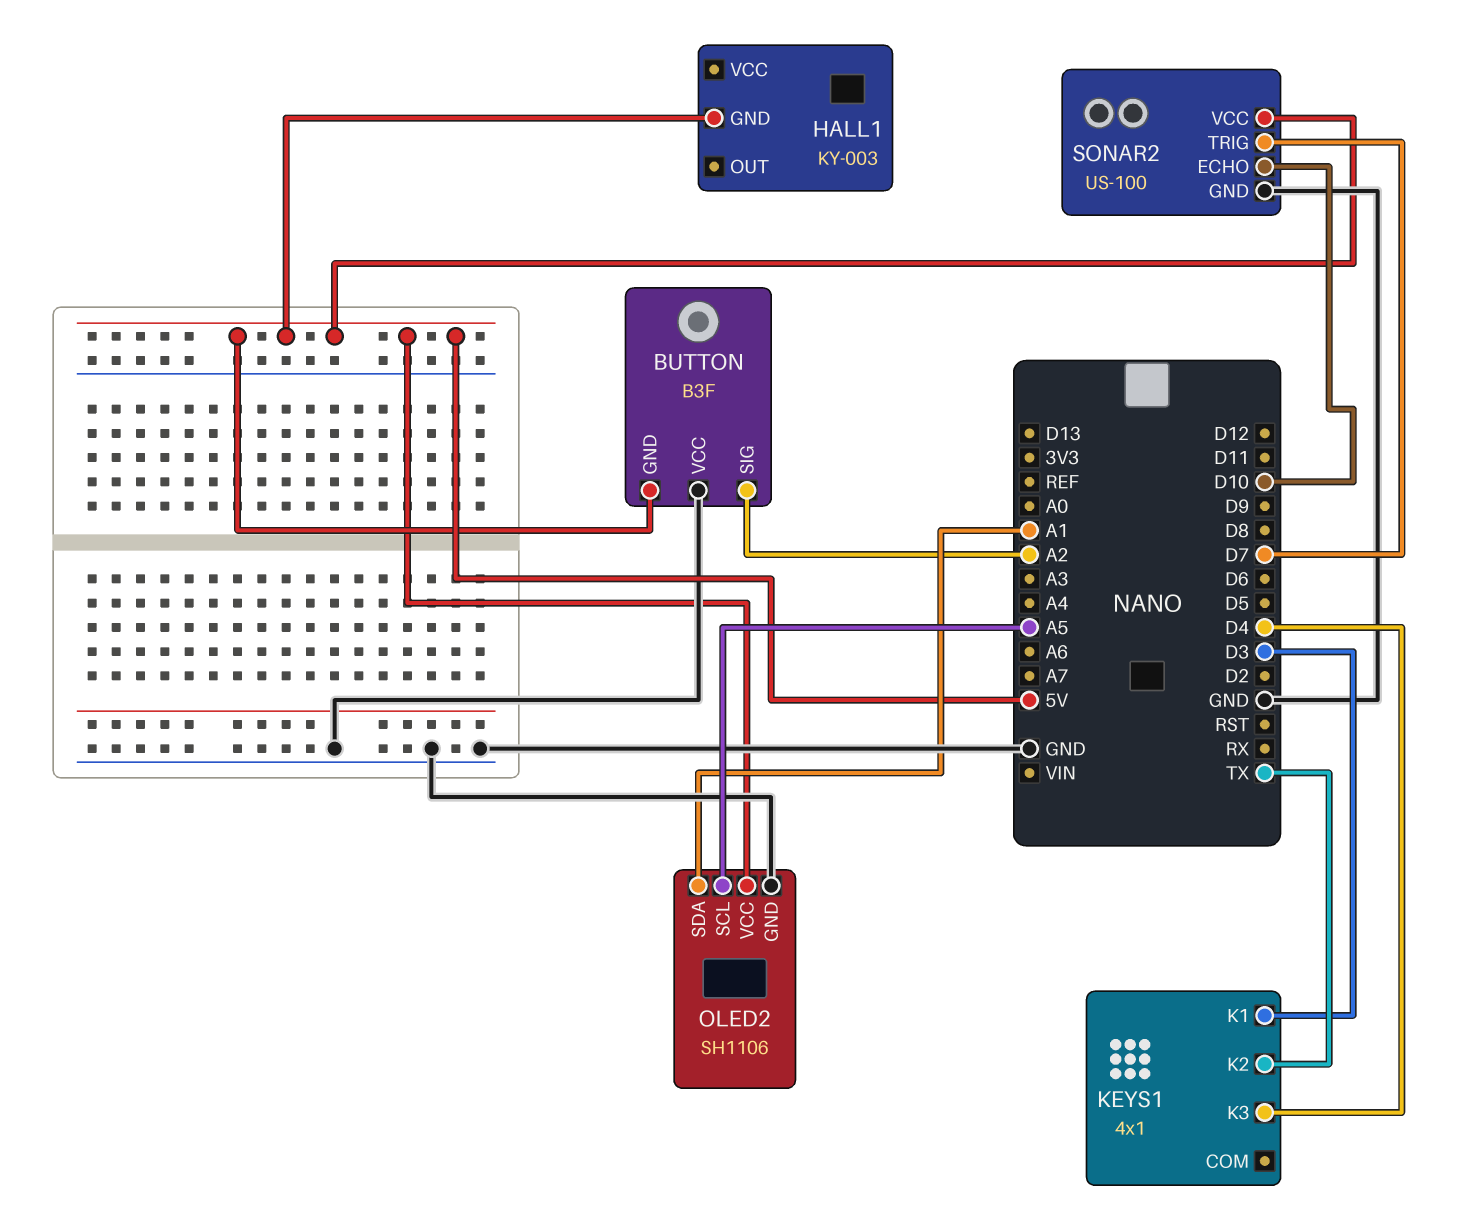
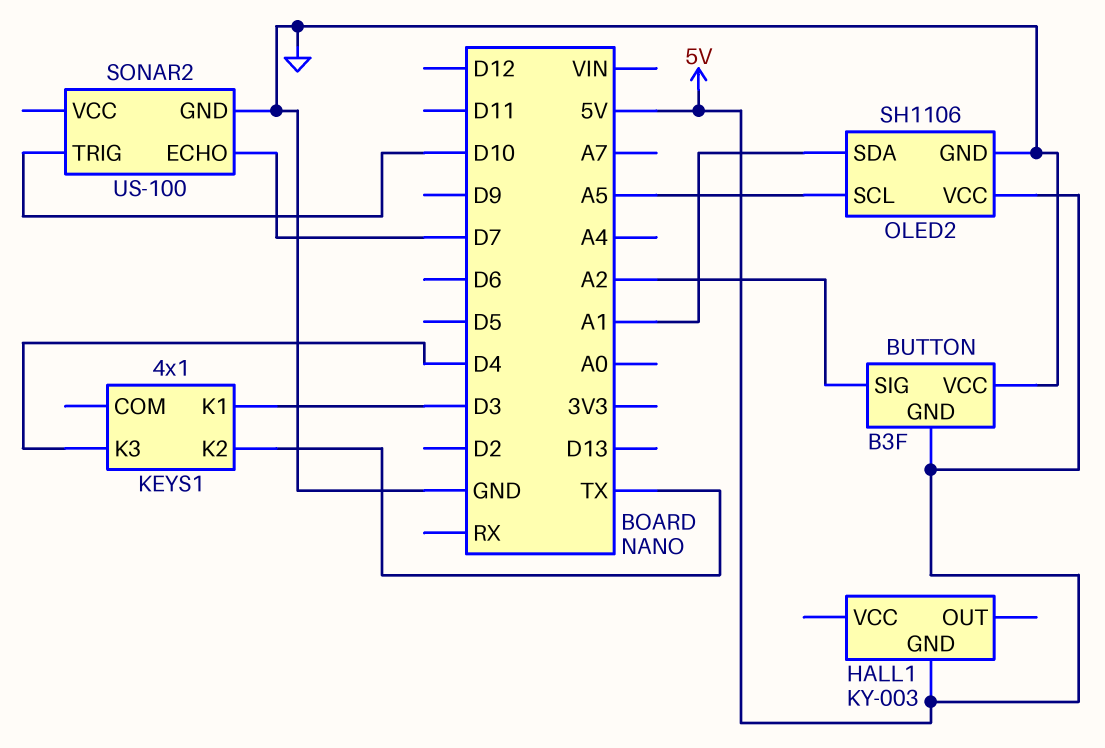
SONAR2 pin ECHO: D10 -> D7
SONAR2 pin TRIG: D7 -> D10
SONAR2 pin VCC: 5V -> none

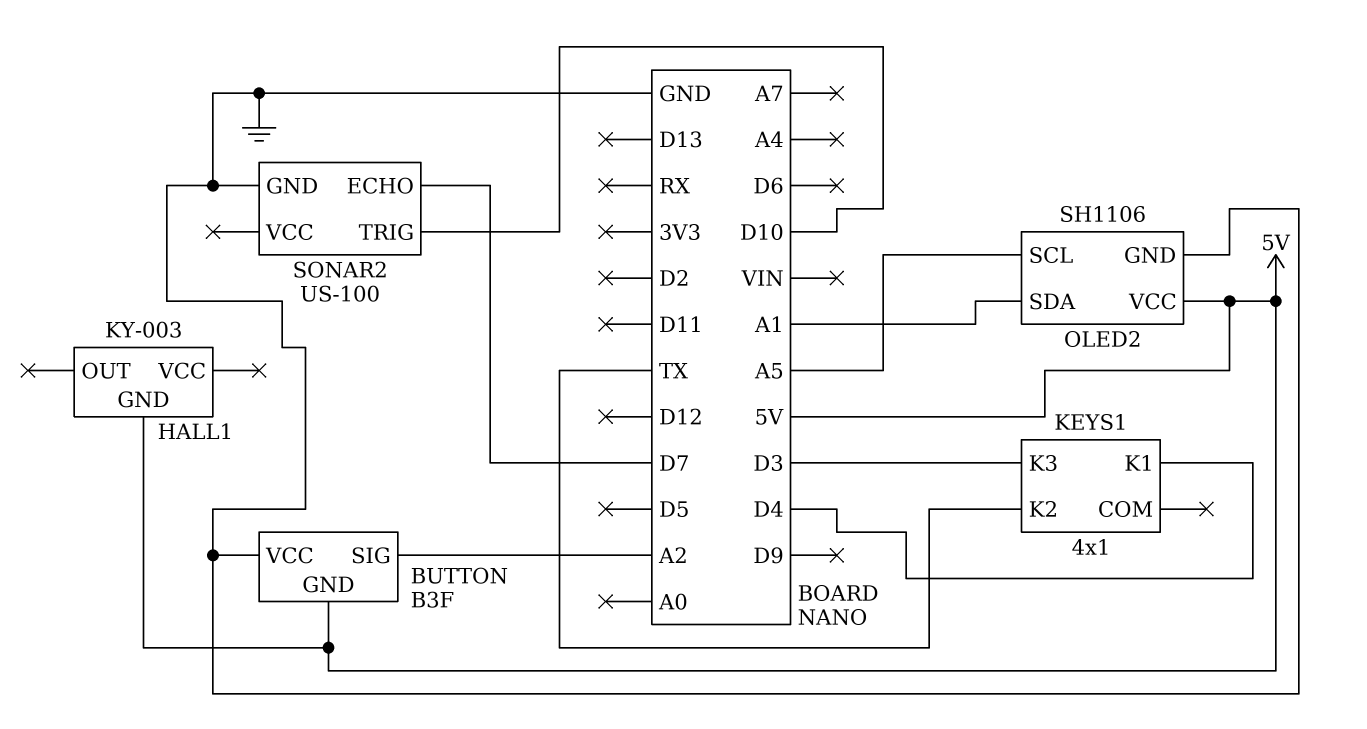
KEYS1 pin K1: D3 -> D4
KEYS1 pin K3: D4 -> D3

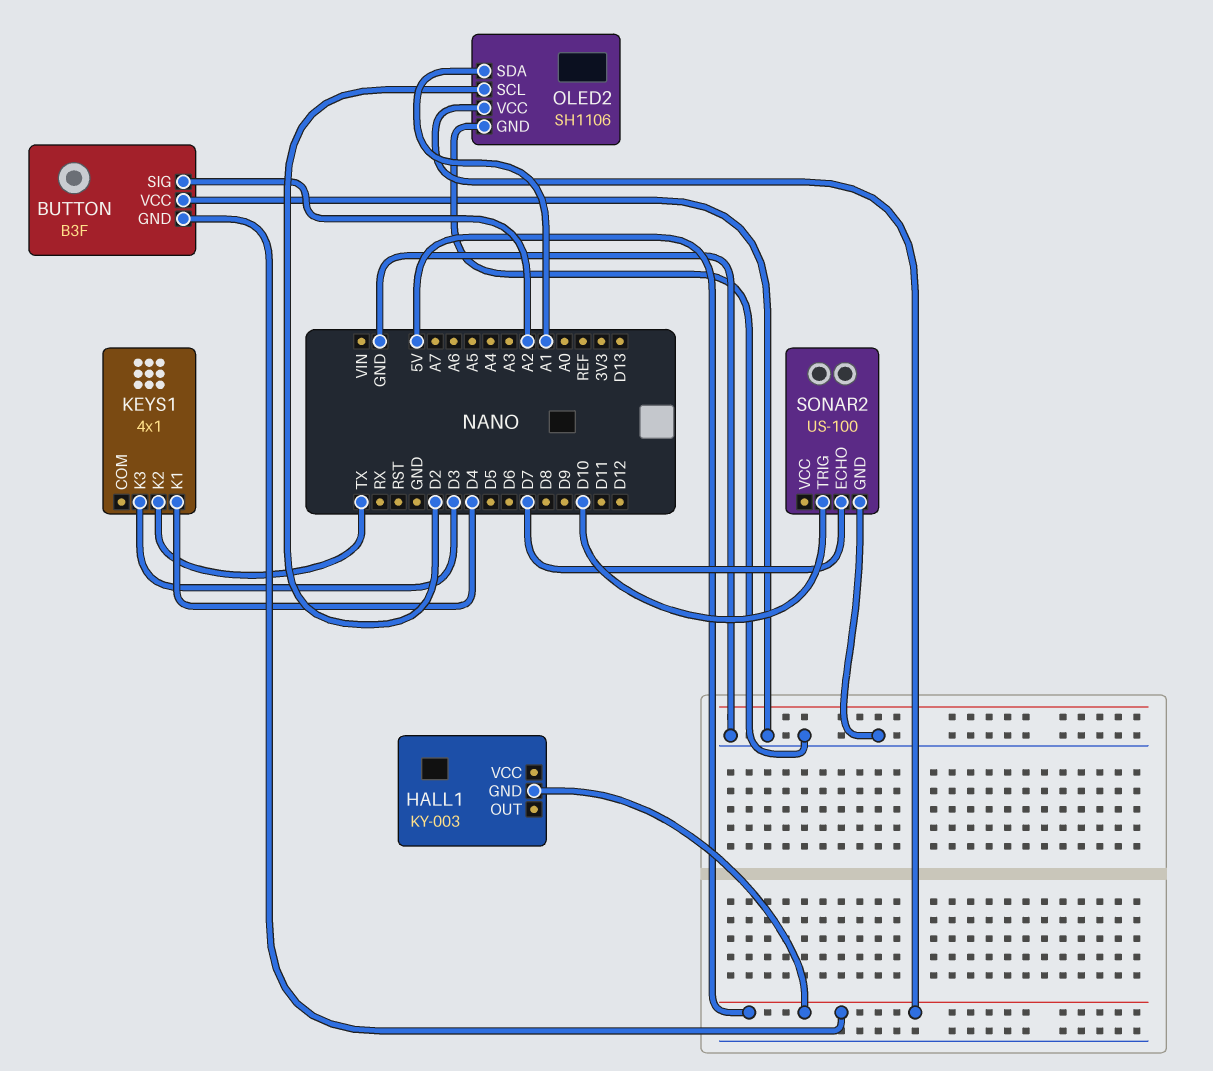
OLED2 pin SCL: A5 -> D2

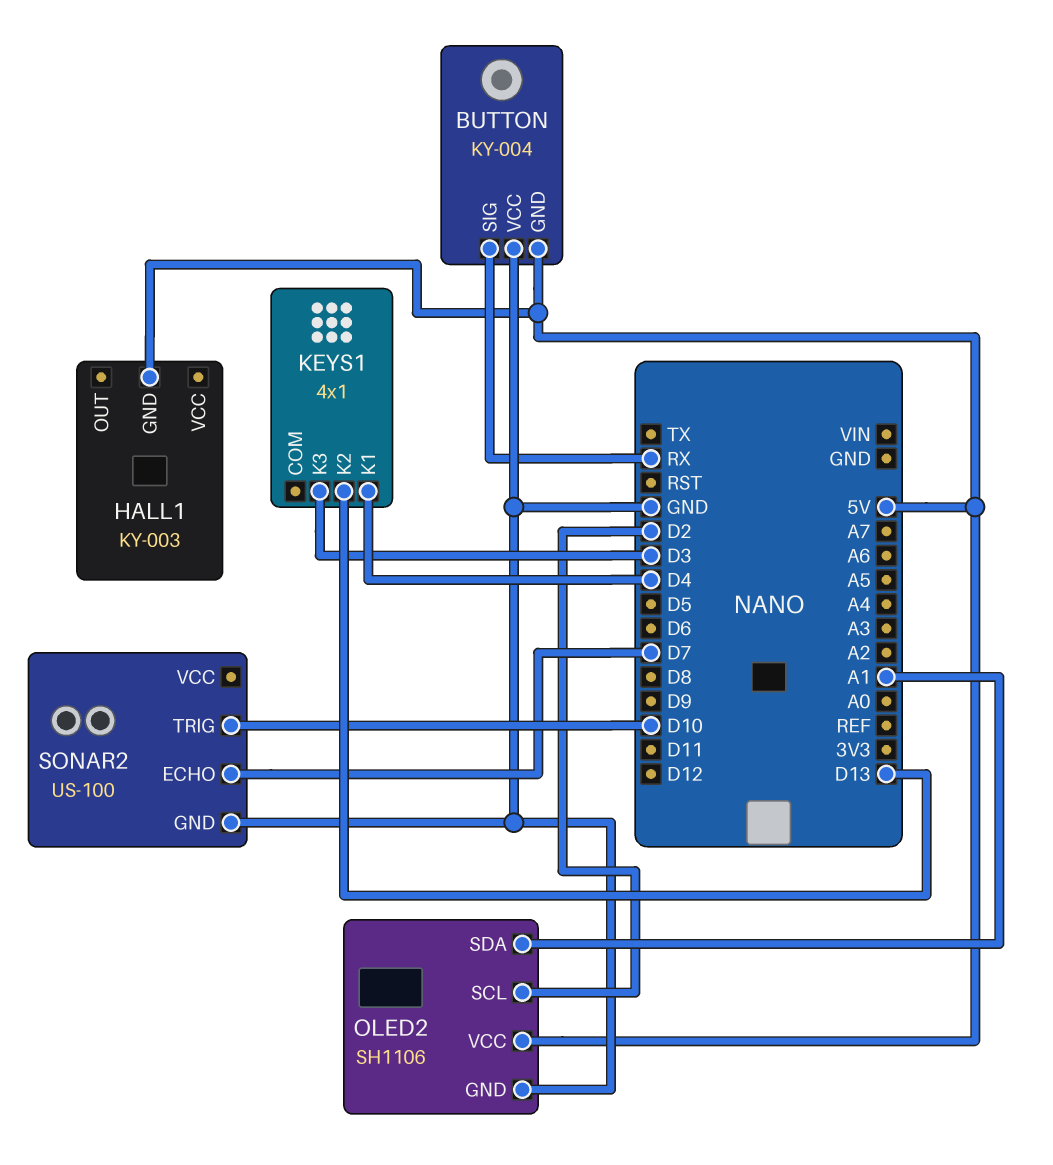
BUTTON: B3F -> KY-004
BUTTON pin SIG: A2 -> RX
KEYS1 pin K2: TX -> D13

